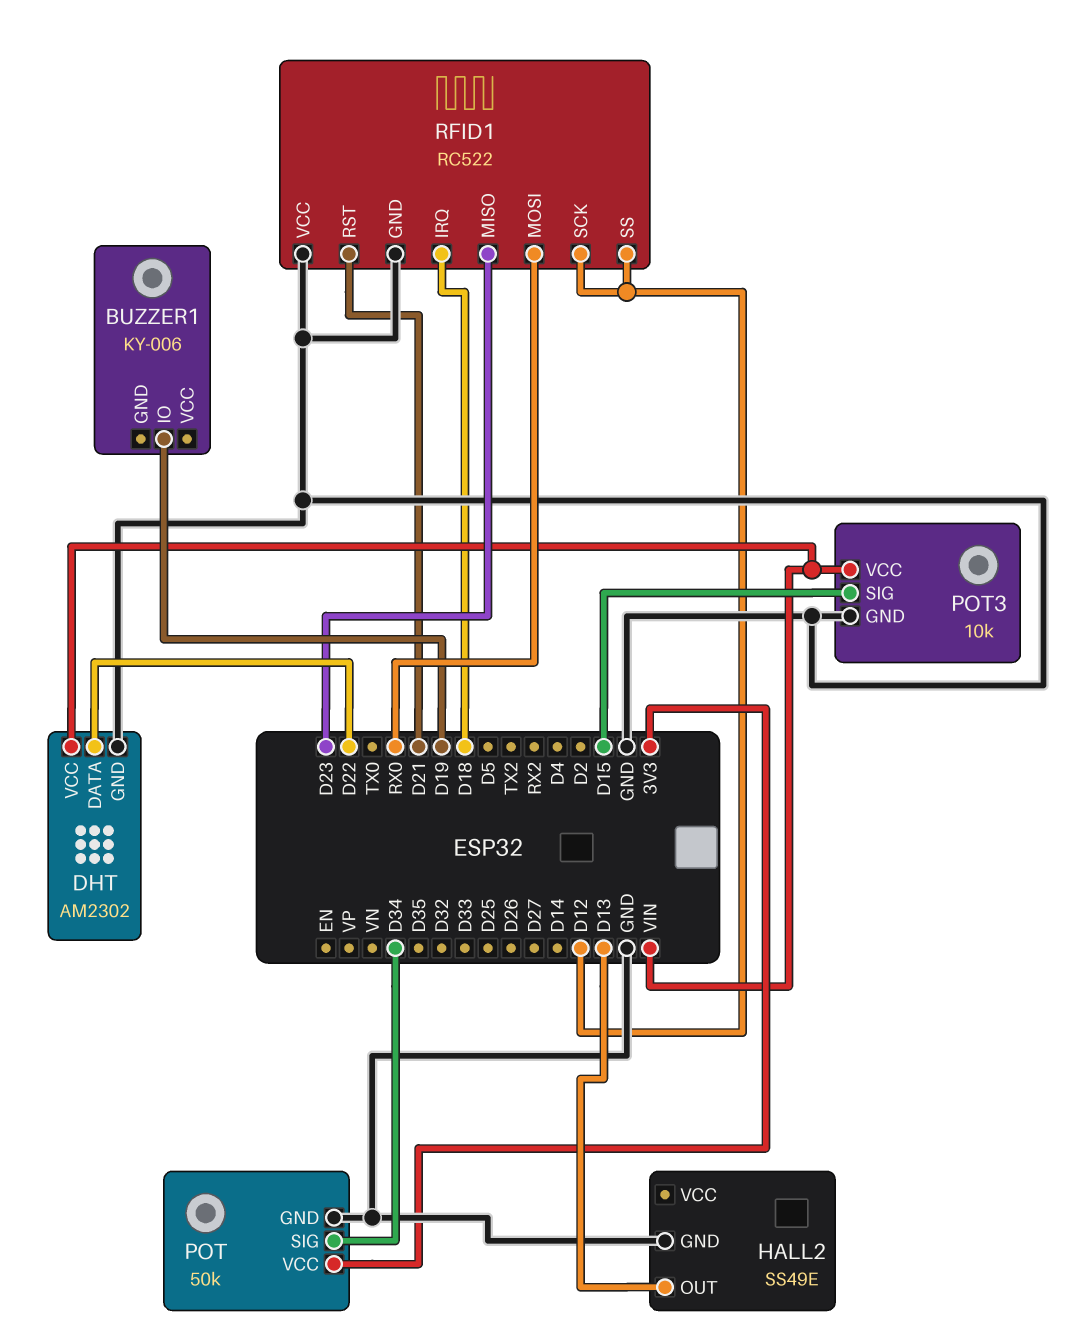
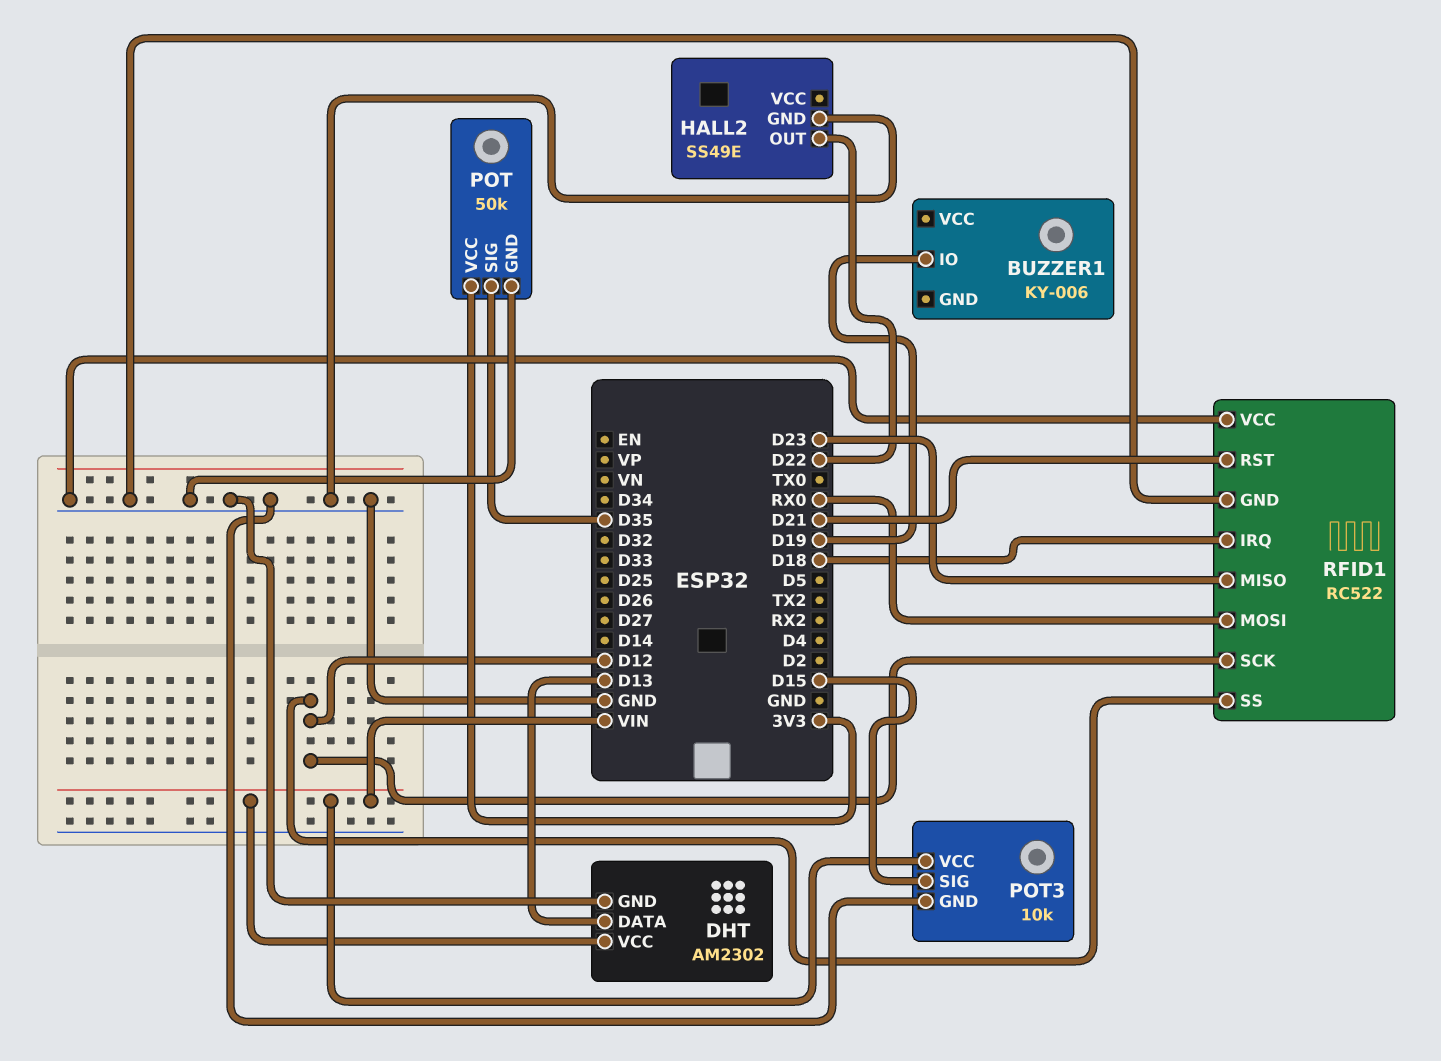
DHT pin DATA: D22 -> D13
HALL2 pin OUT: D13 -> D22
POT pin SIG: D34 -> D35

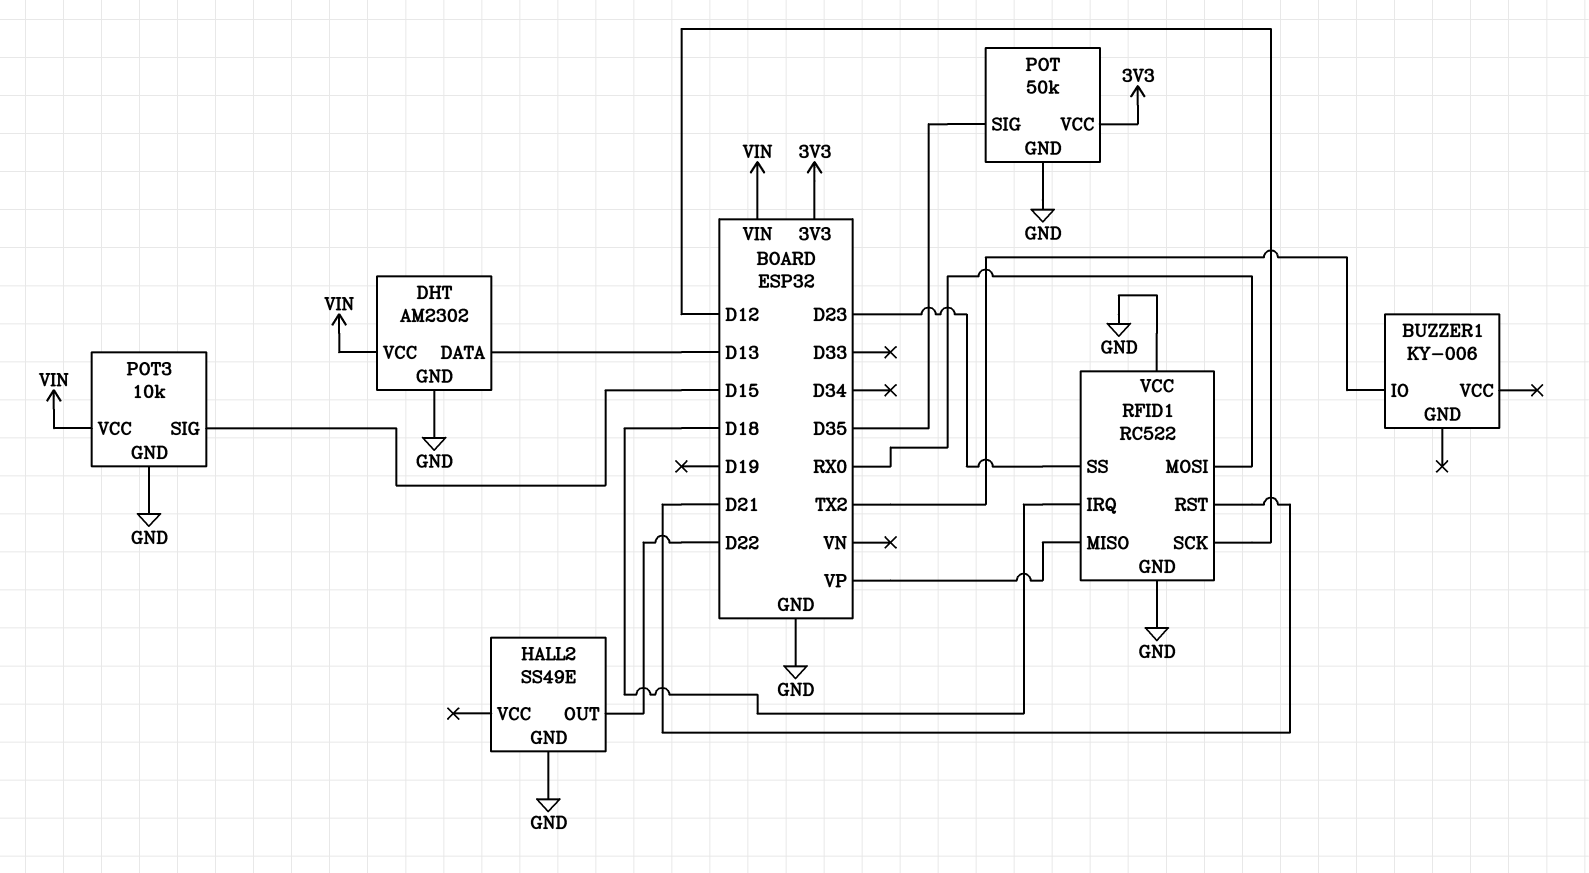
BUZZER1 pin IO: D19 -> TX2
RFID1 pin MISO: D23 -> VP
RFID1 pin SS: D12 -> D23

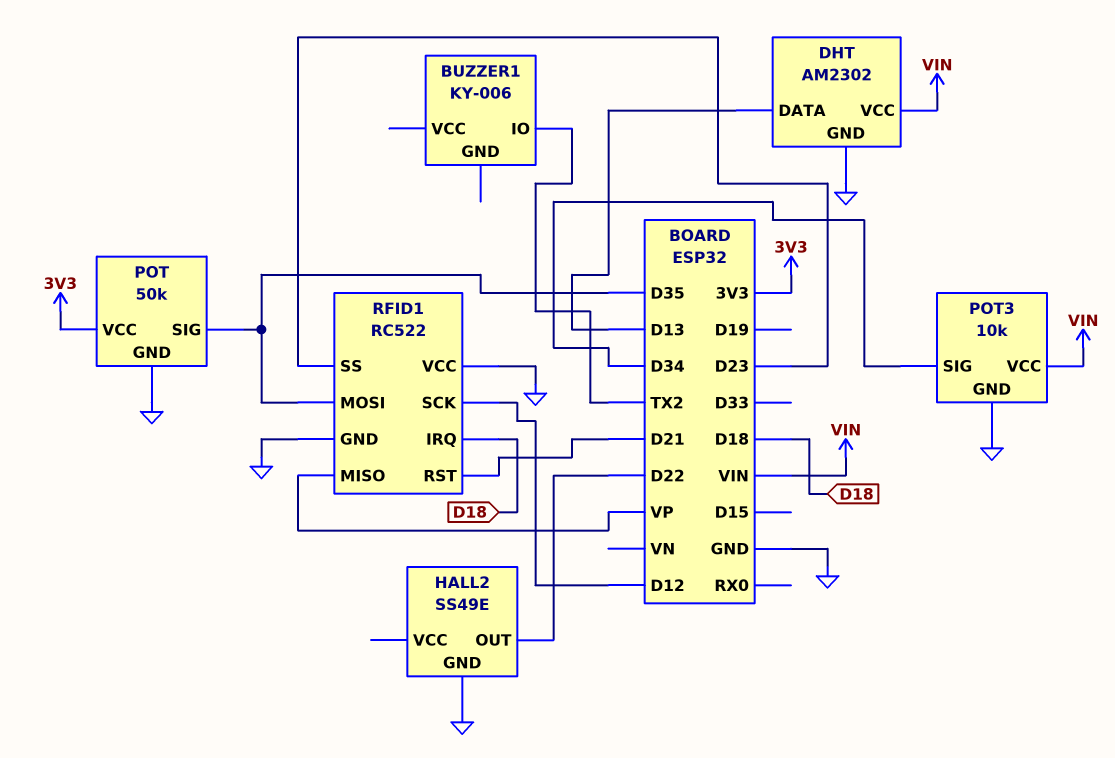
POT3 pin SIG: D15 -> D34
RFID1 pin MOSI: RX0 -> D35

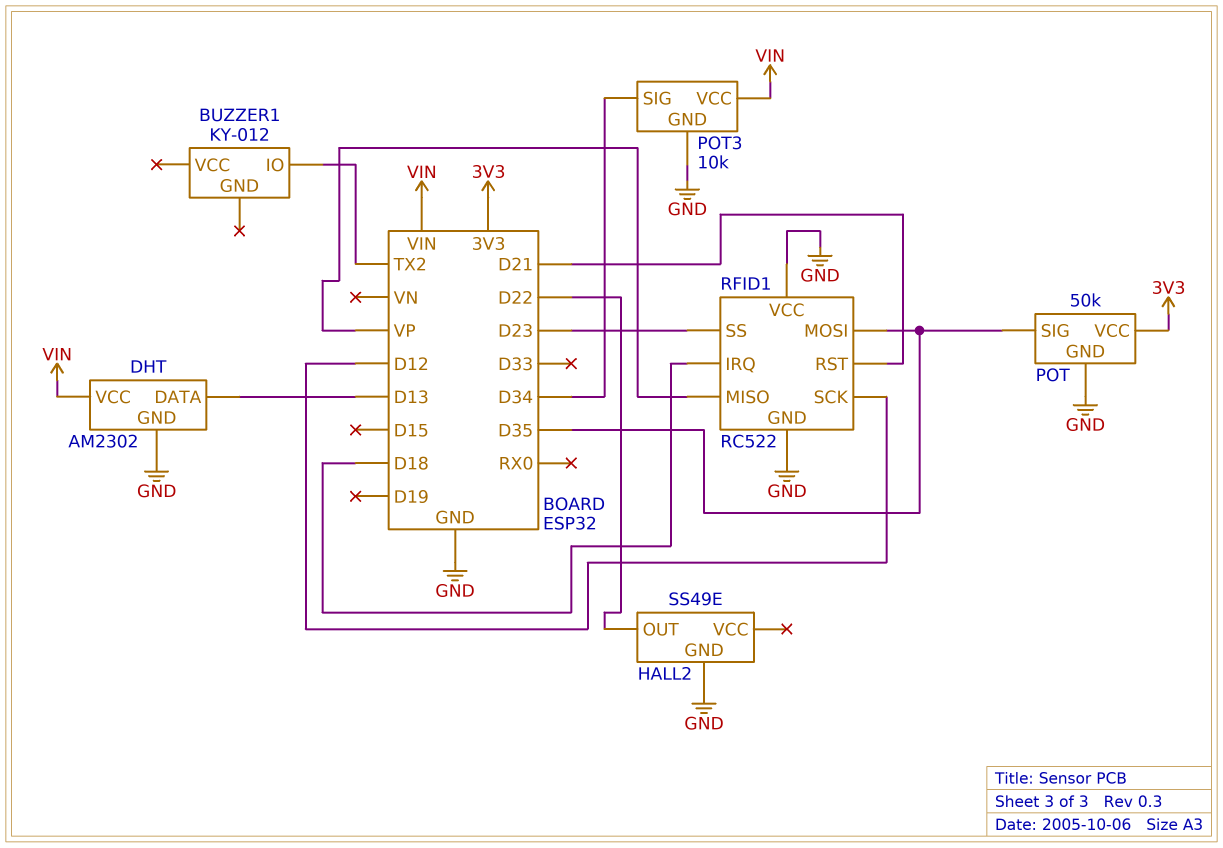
BUZZER1: KY-006 -> KY-012

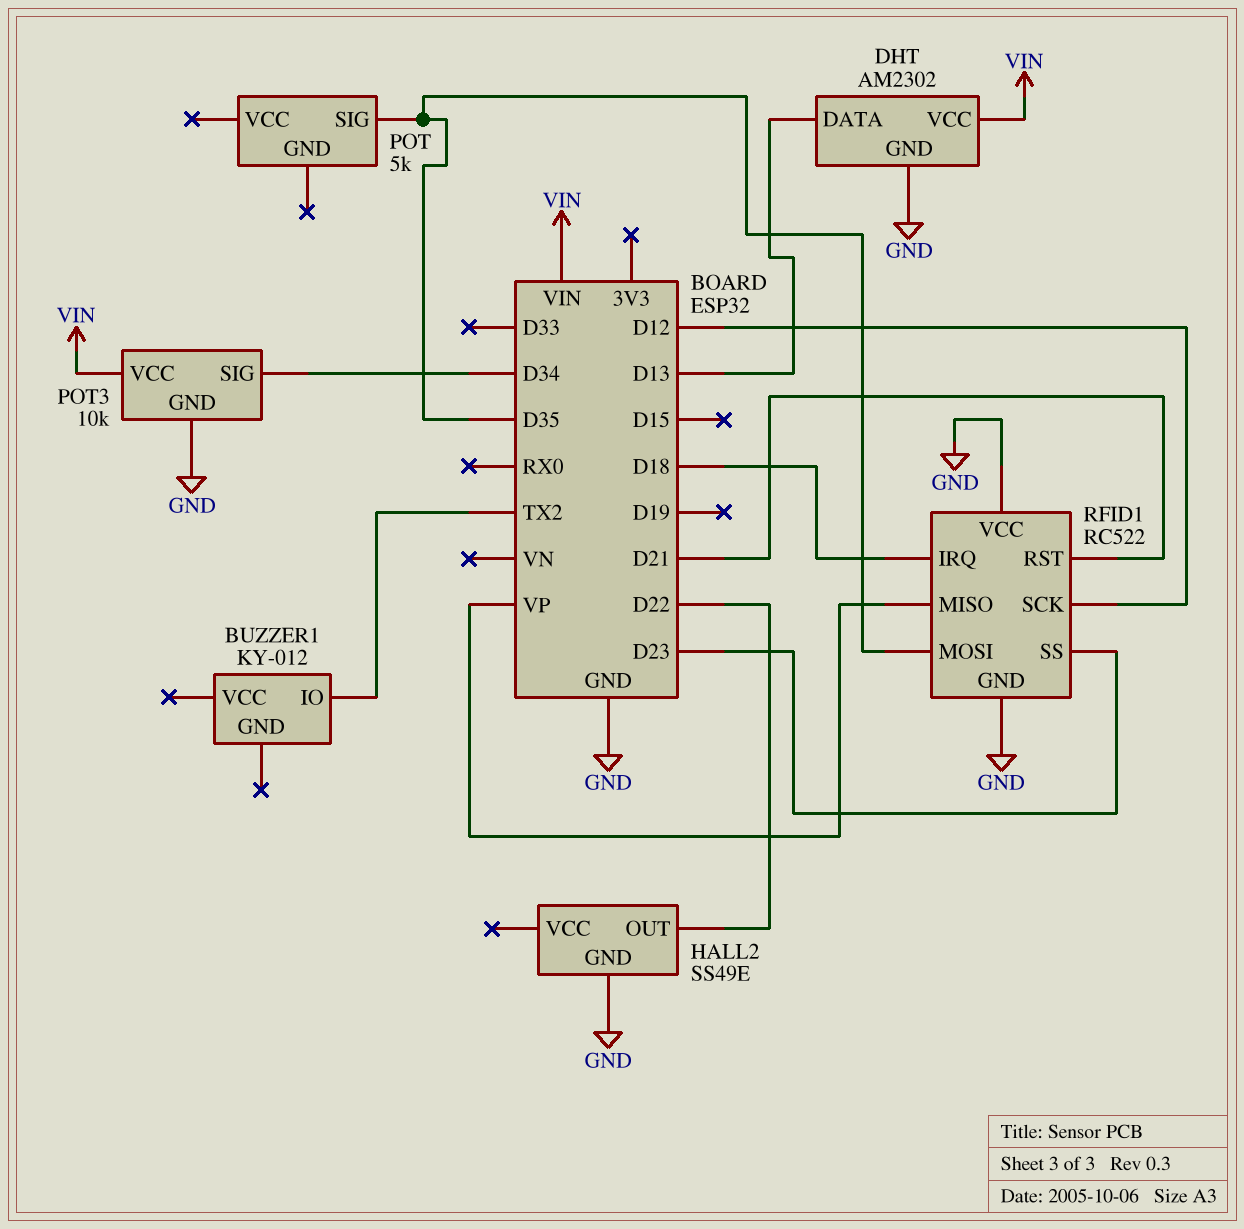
POT: 50k -> 5k
POT pin GND: GND -> none
POT pin VCC: 3V3 -> none

